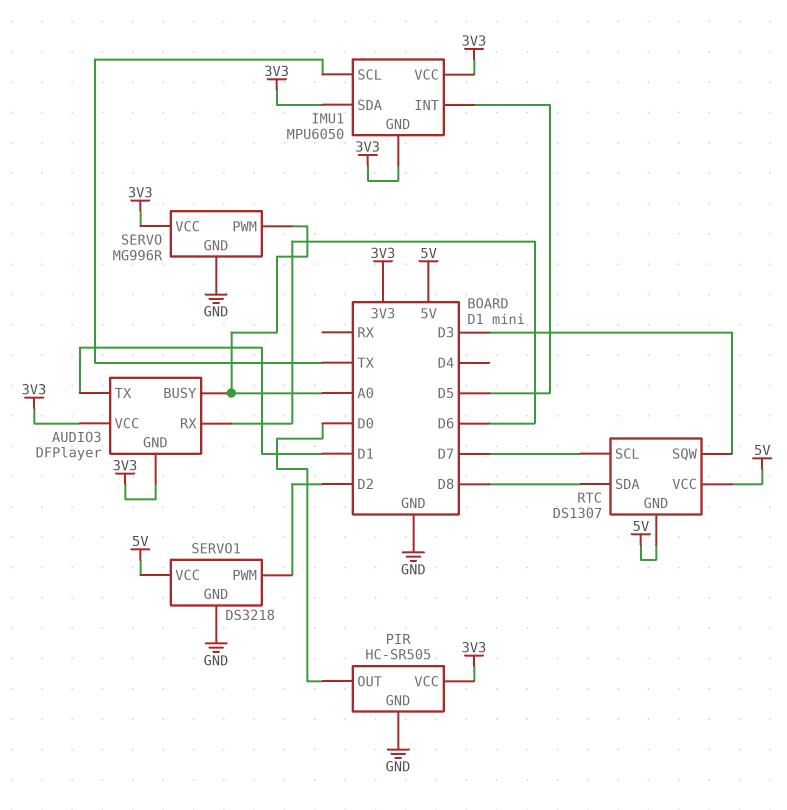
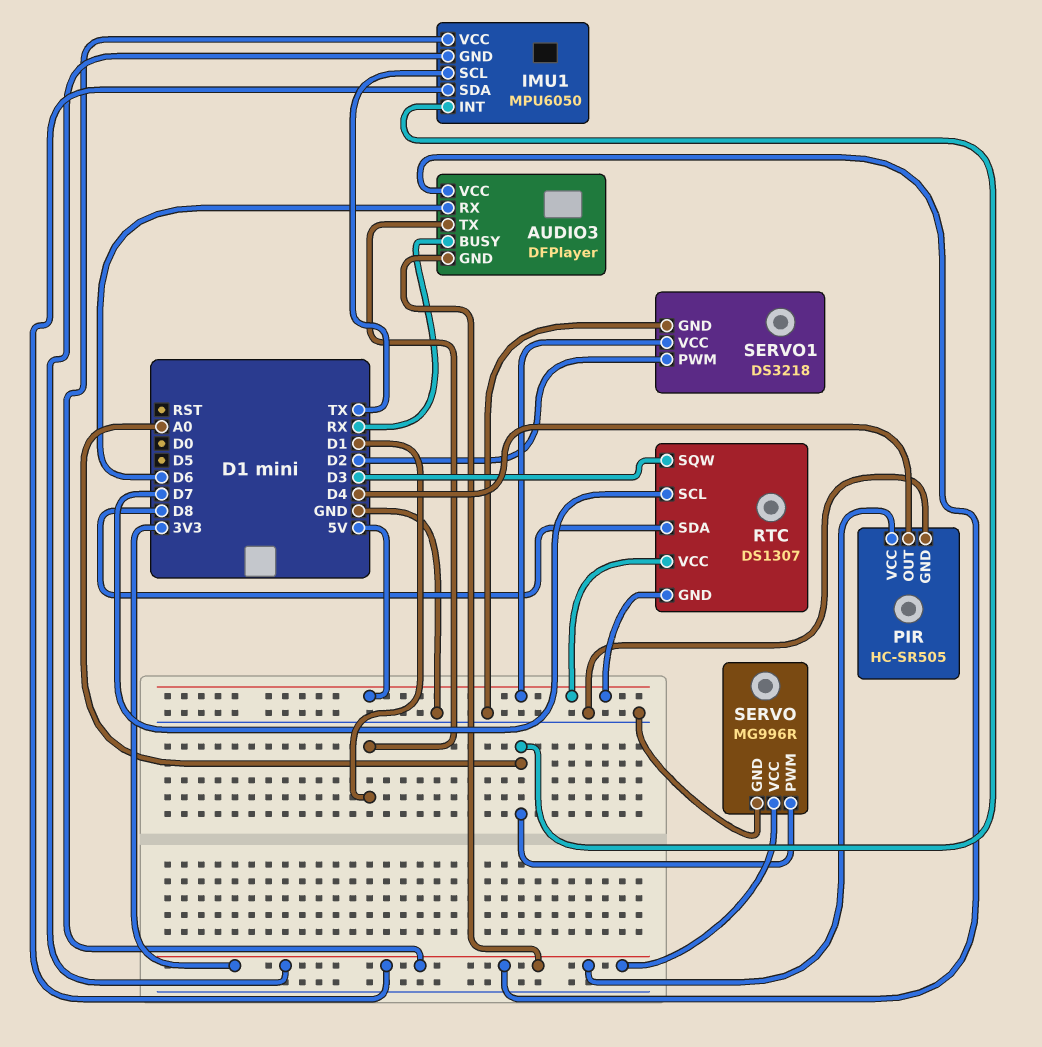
AUDIO3 pin BUSY: A0 -> RX
IMU1 pin INT: D5 -> A0
PIR pin OUT: D0 -> D4

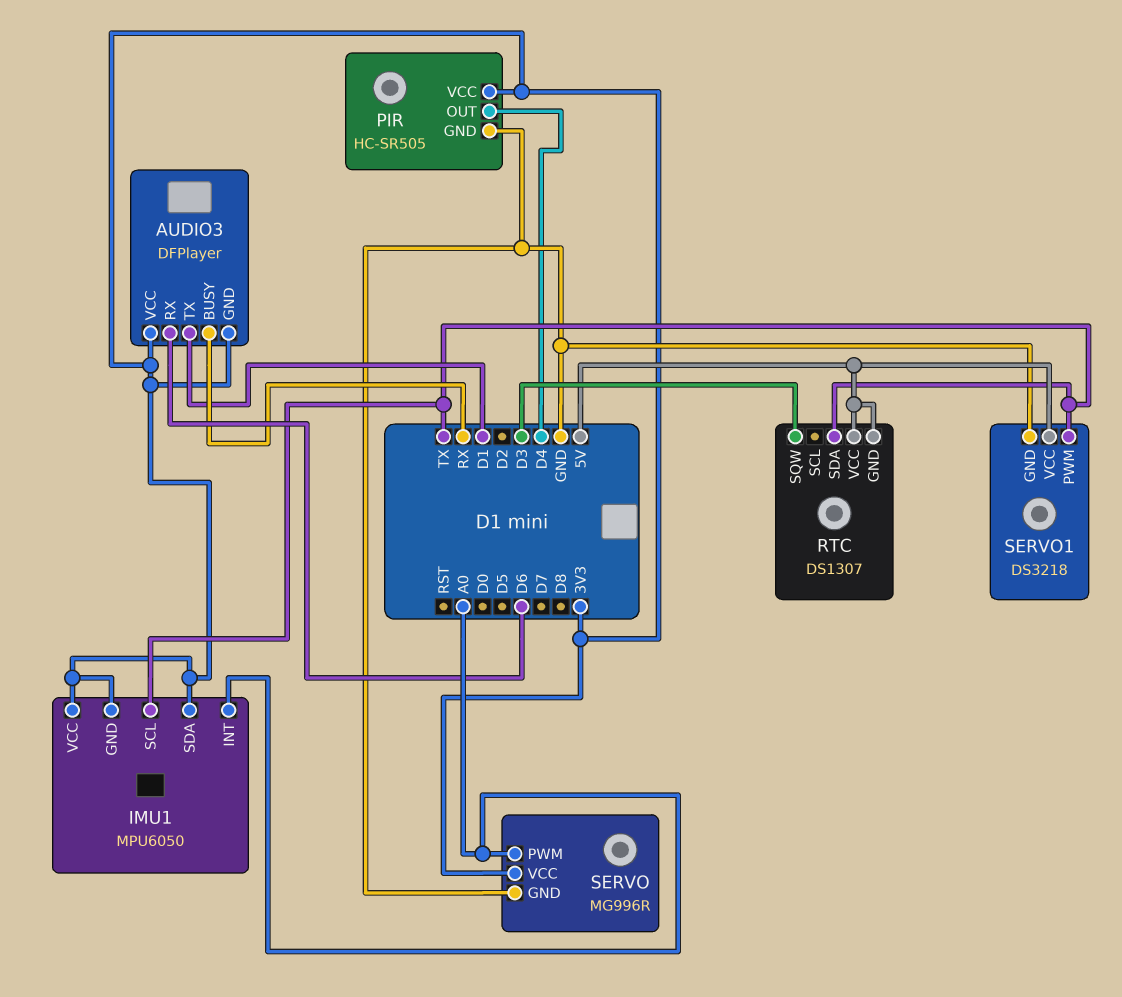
RTC pin SCL: D7 -> none
RTC pin SDA: D8 -> TX
SERVO1 pin PWM: D2 -> TX

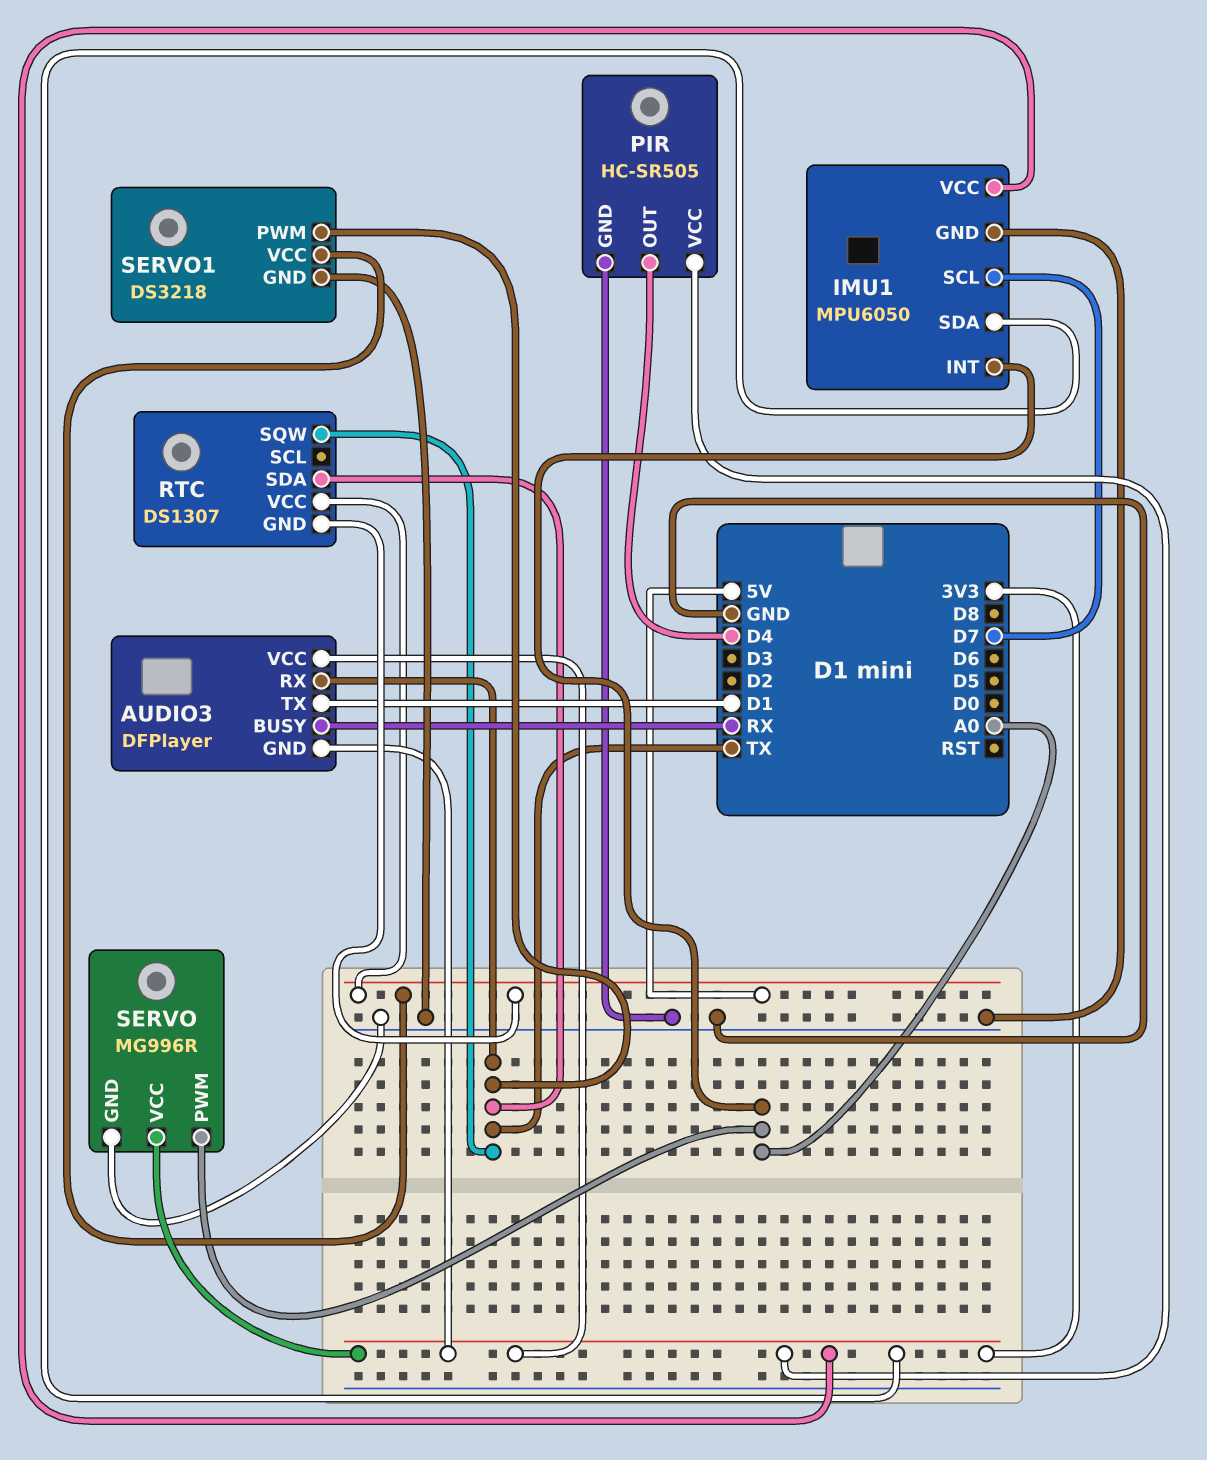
AUDIO3 pin RX: D6 -> TX
IMU1 pin GND: 3V3 -> GND
IMU1 pin SCL: TX -> D7
RTC pin SQW: D3 -> TX

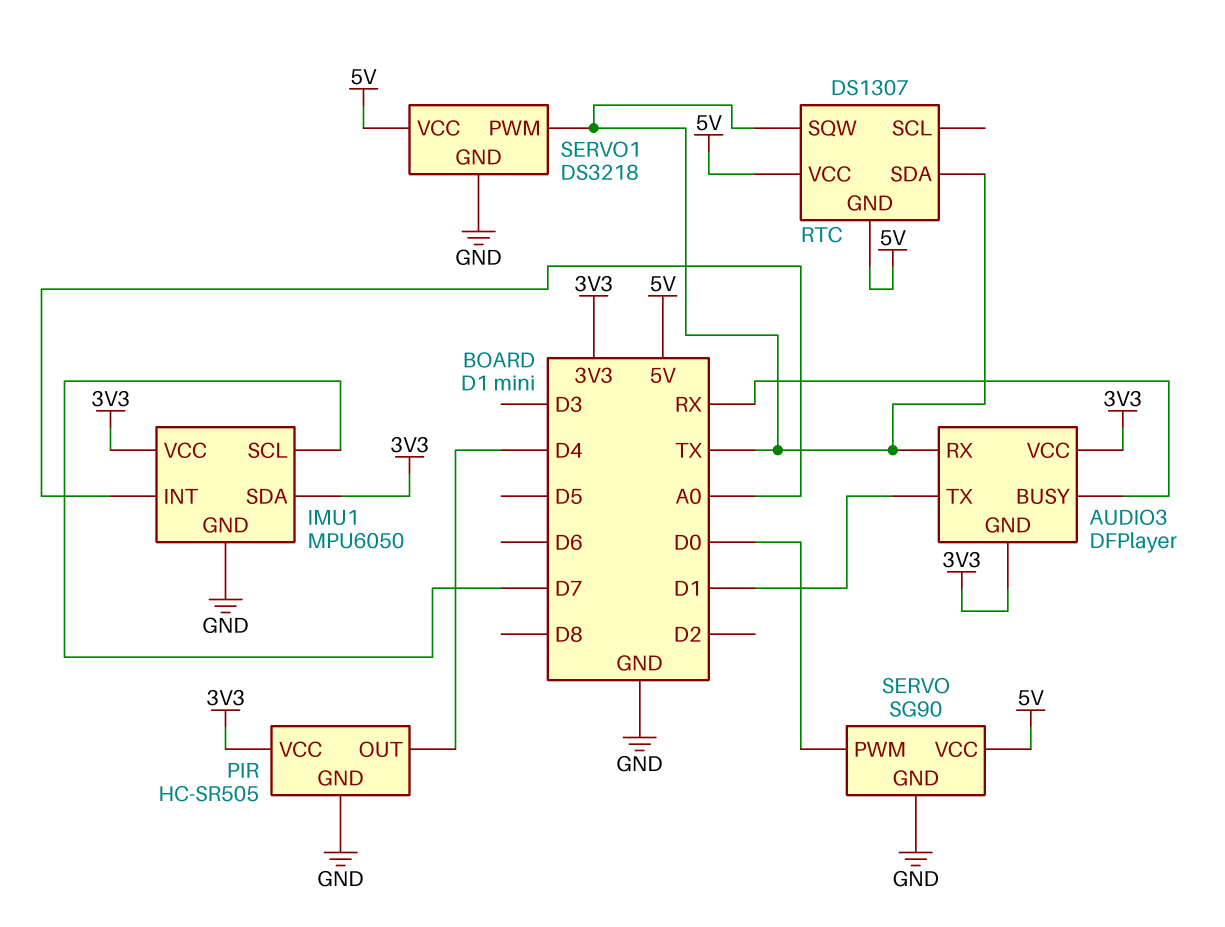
SERVO: MG996R -> SG90
SERVO pin PWM: A0 -> D0
SERVO pin VCC: 3V3 -> 5V

